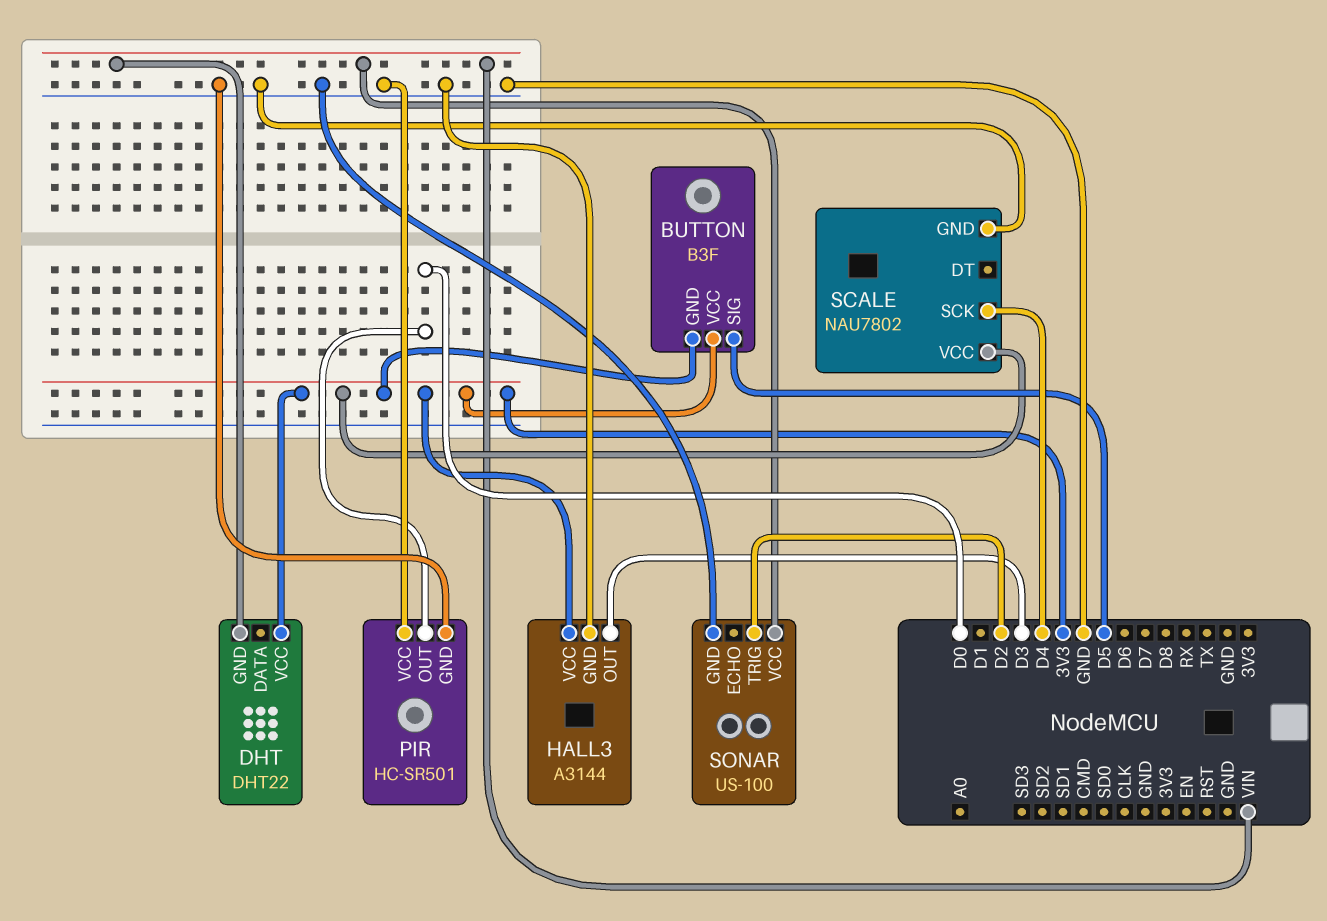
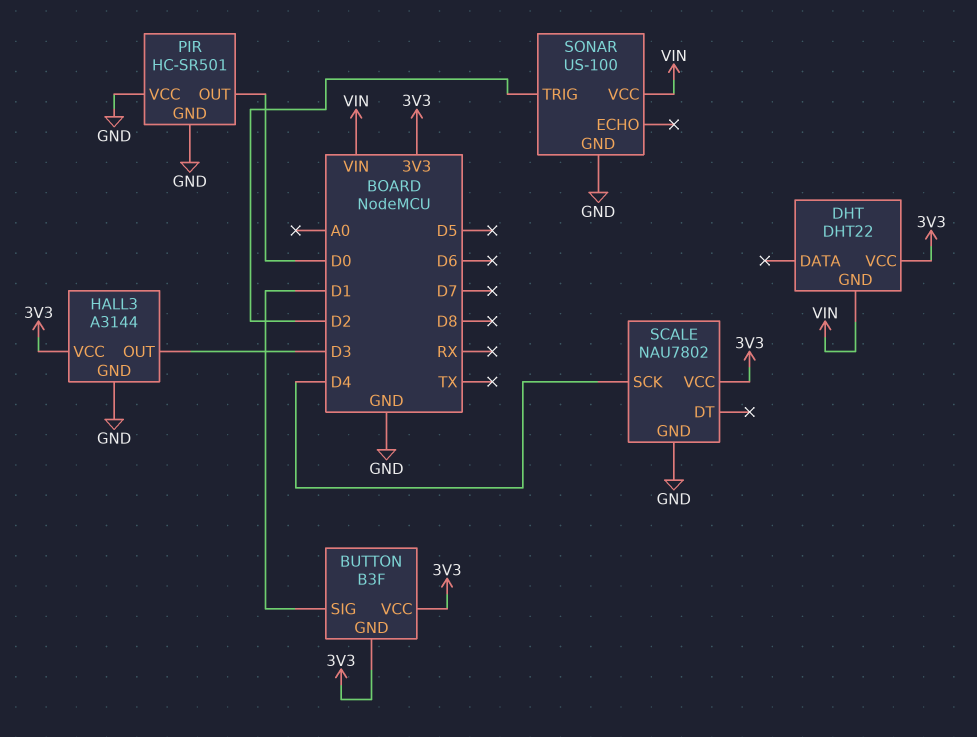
BUTTON pin SIG: D5 -> D1

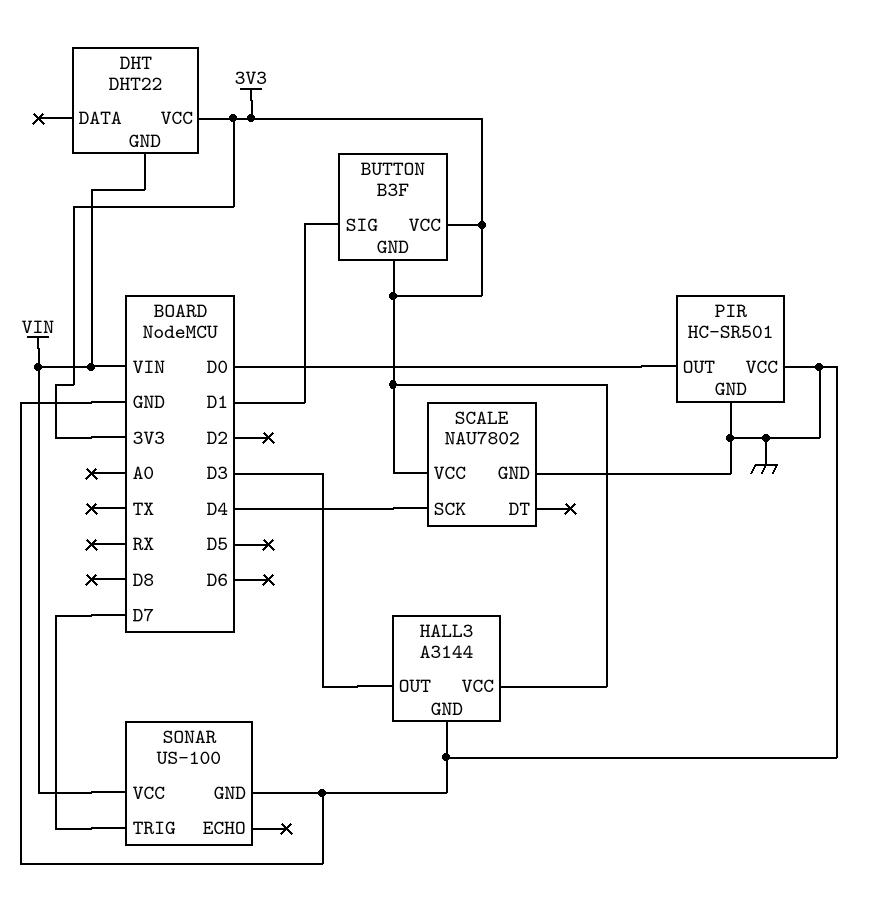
SONAR pin TRIG: D2 -> D7

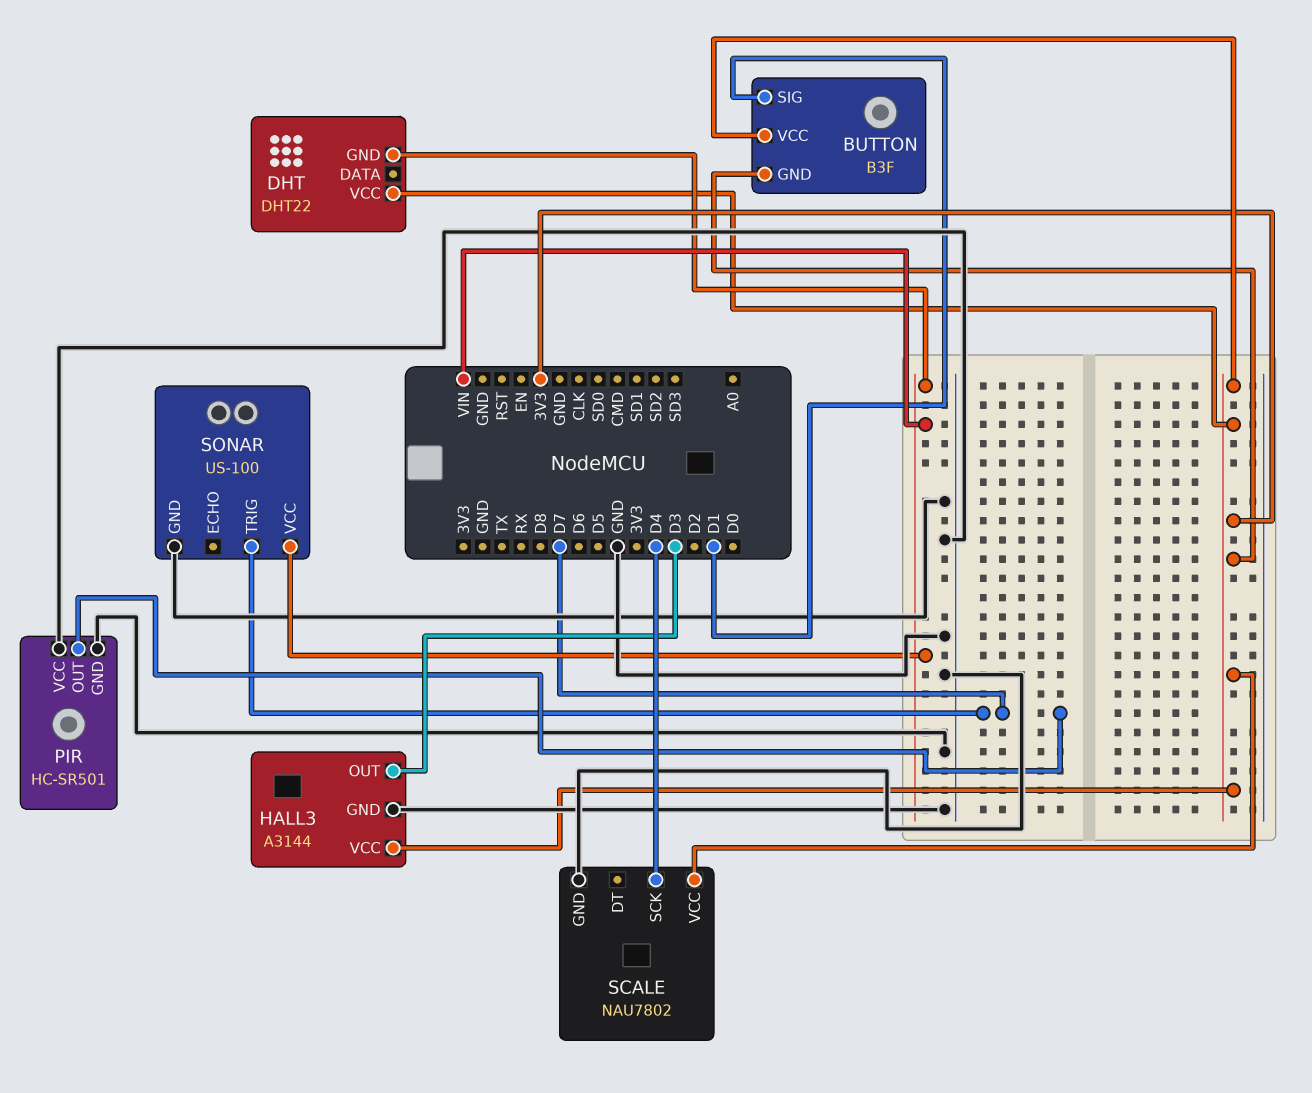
PIR pin OUT: D0 -> D7

